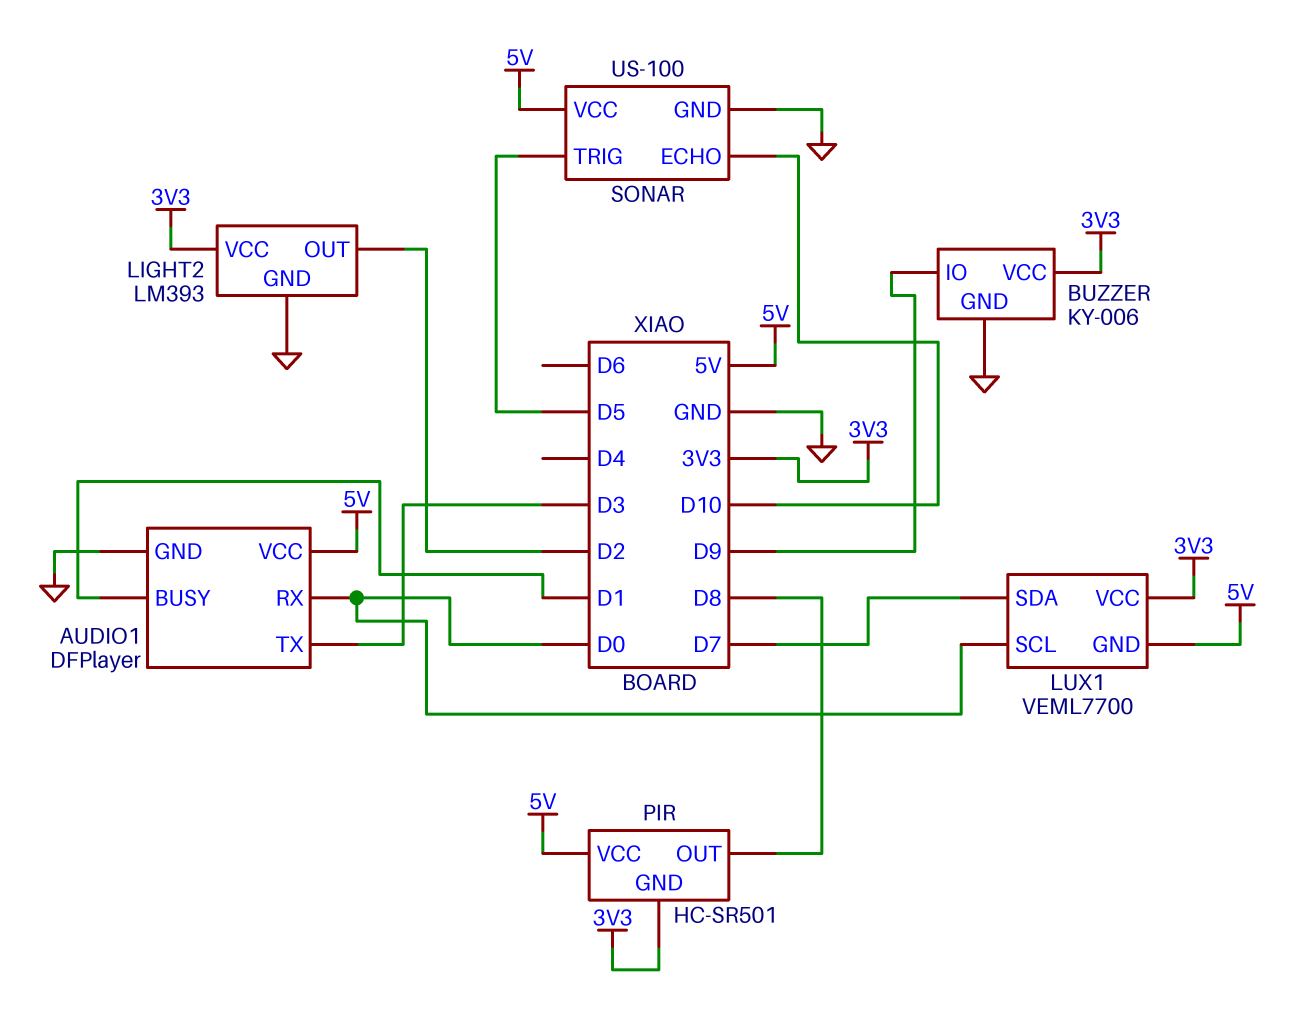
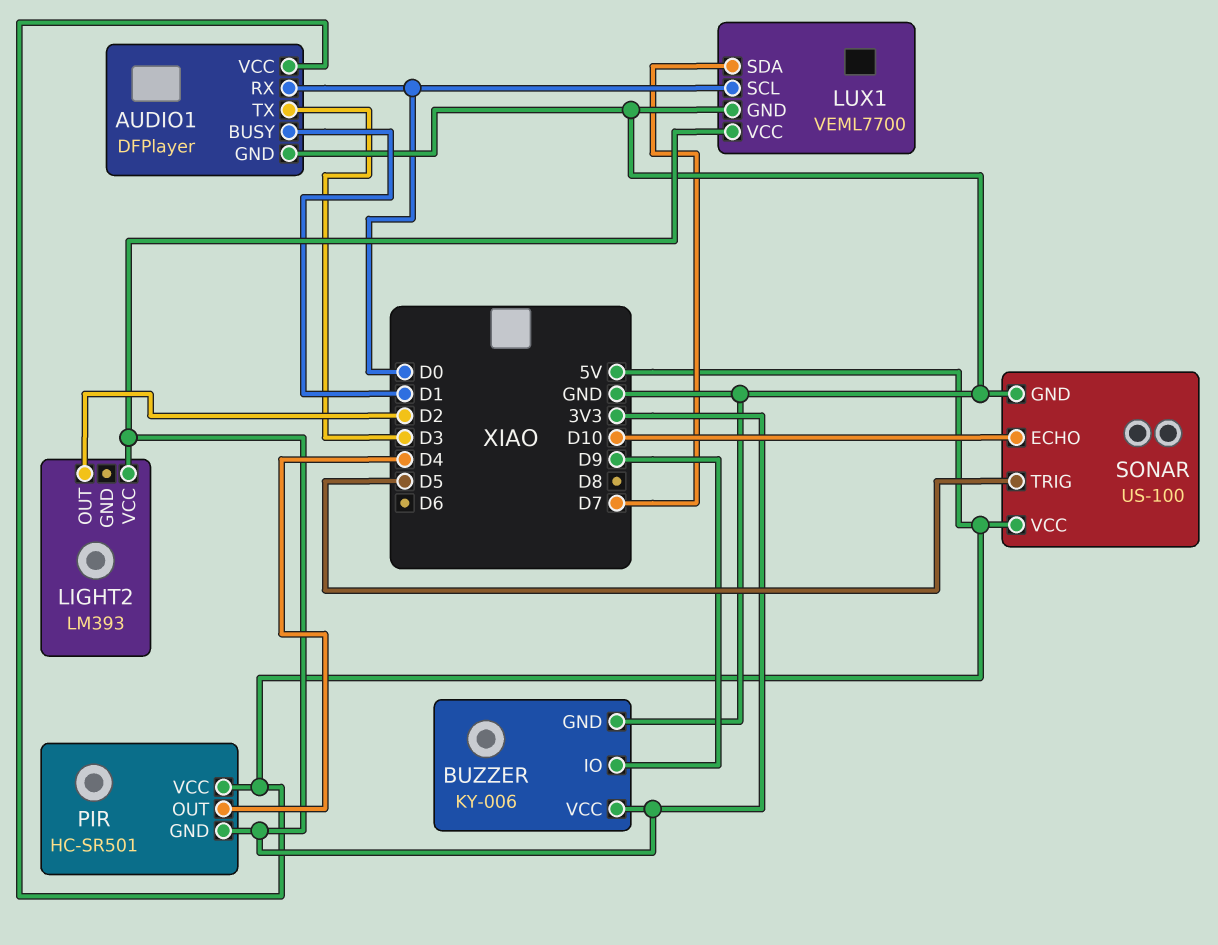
LIGHT2 pin GND: GND -> none
LUX1 pin GND: 5V -> GND
PIR pin OUT: D8 -> D4

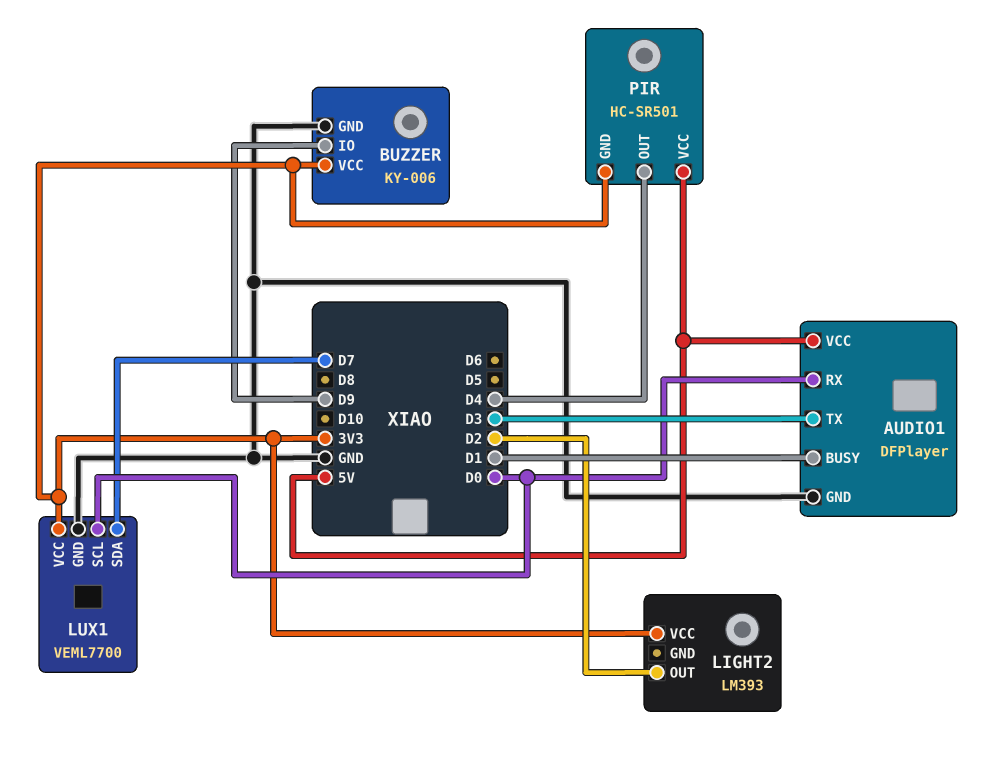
SONAR: US-100 -> none
SONAR pin ECHO: D10 -> none
SONAR pin GND: GND -> none
SONAR pin TRIG: D5 -> none
SONAR pin VCC: 5V -> none

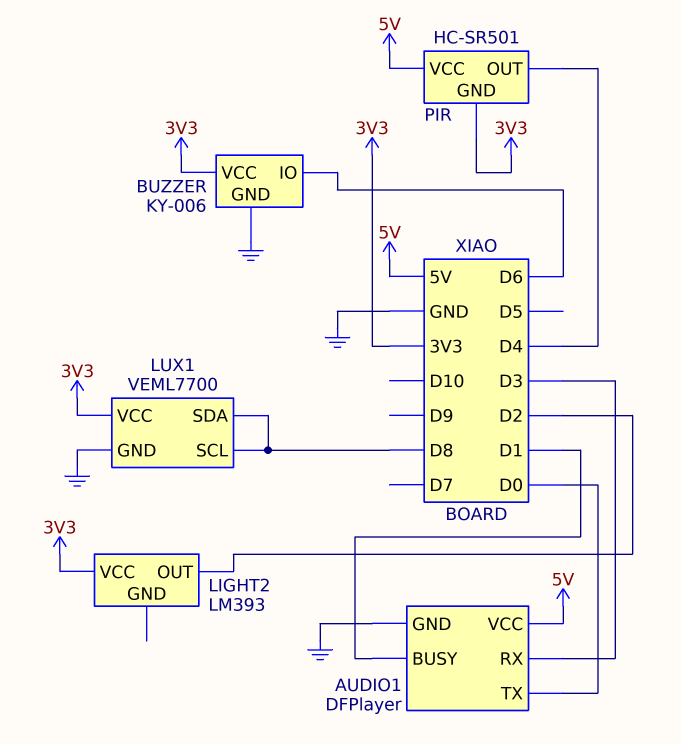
AUDIO1 pin RX: D0 -> D3
AUDIO1 pin TX: D3 -> D0
BUZZER pin IO: D9 -> D6
LUX1 pin SCL: D0 -> D8
LUX1 pin SDA: D7 -> D8

